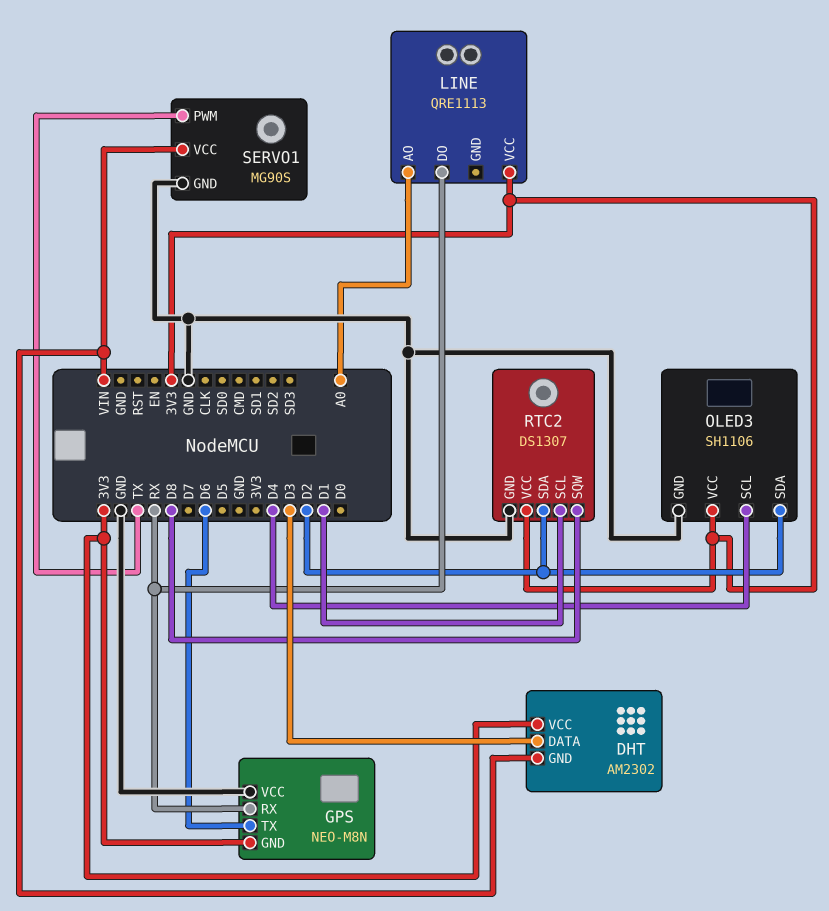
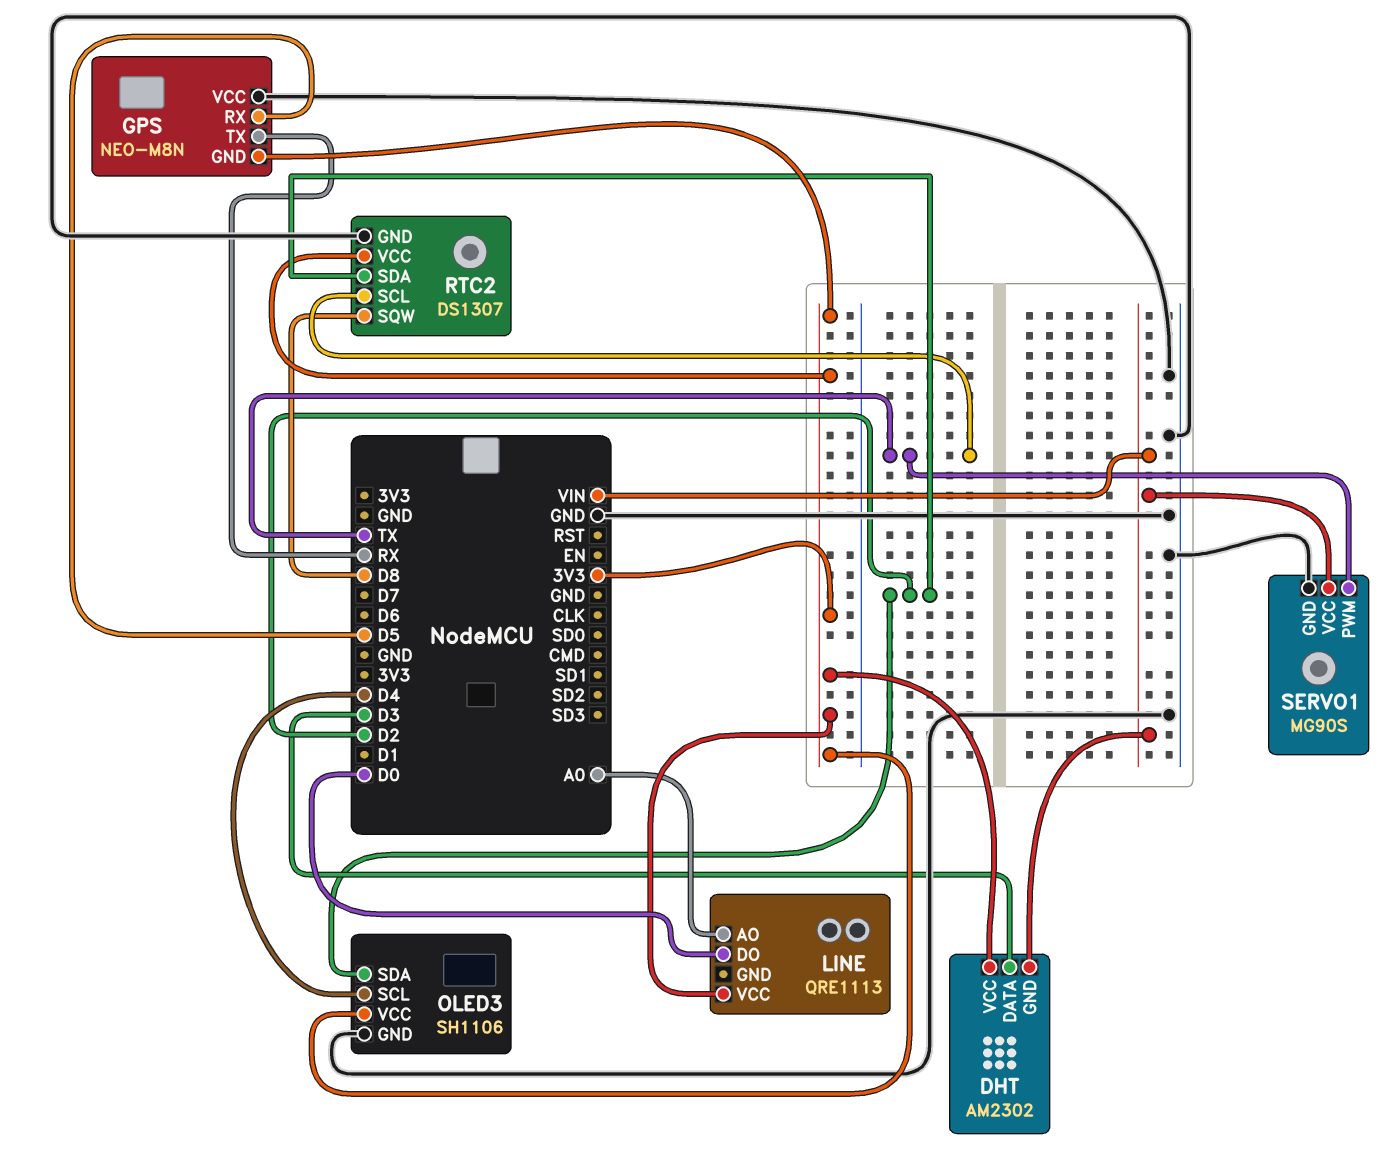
GPS pin RX: RX -> D5
GPS pin TX: D6 -> RX
LINE pin DO: RX -> D0
RTC2 pin SCL: D1 -> TX

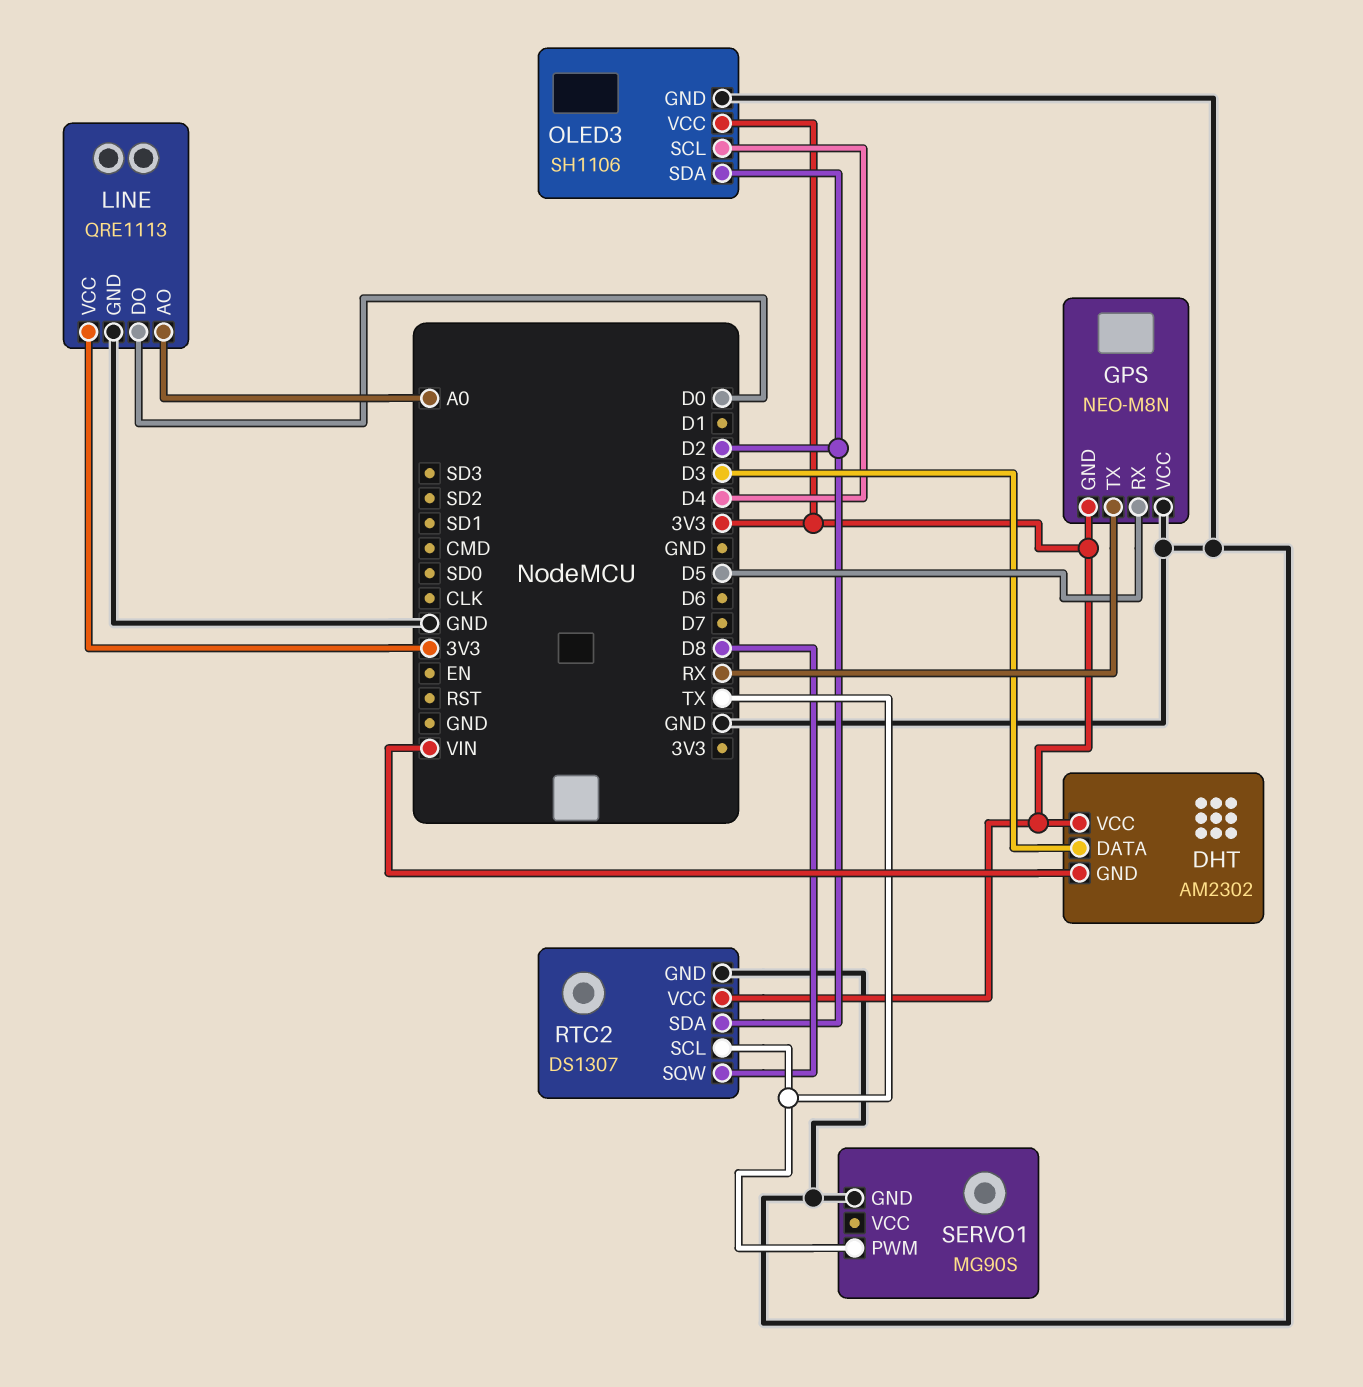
LINE pin GND: none -> GND
SERVO1 pin VCC: VIN -> none

